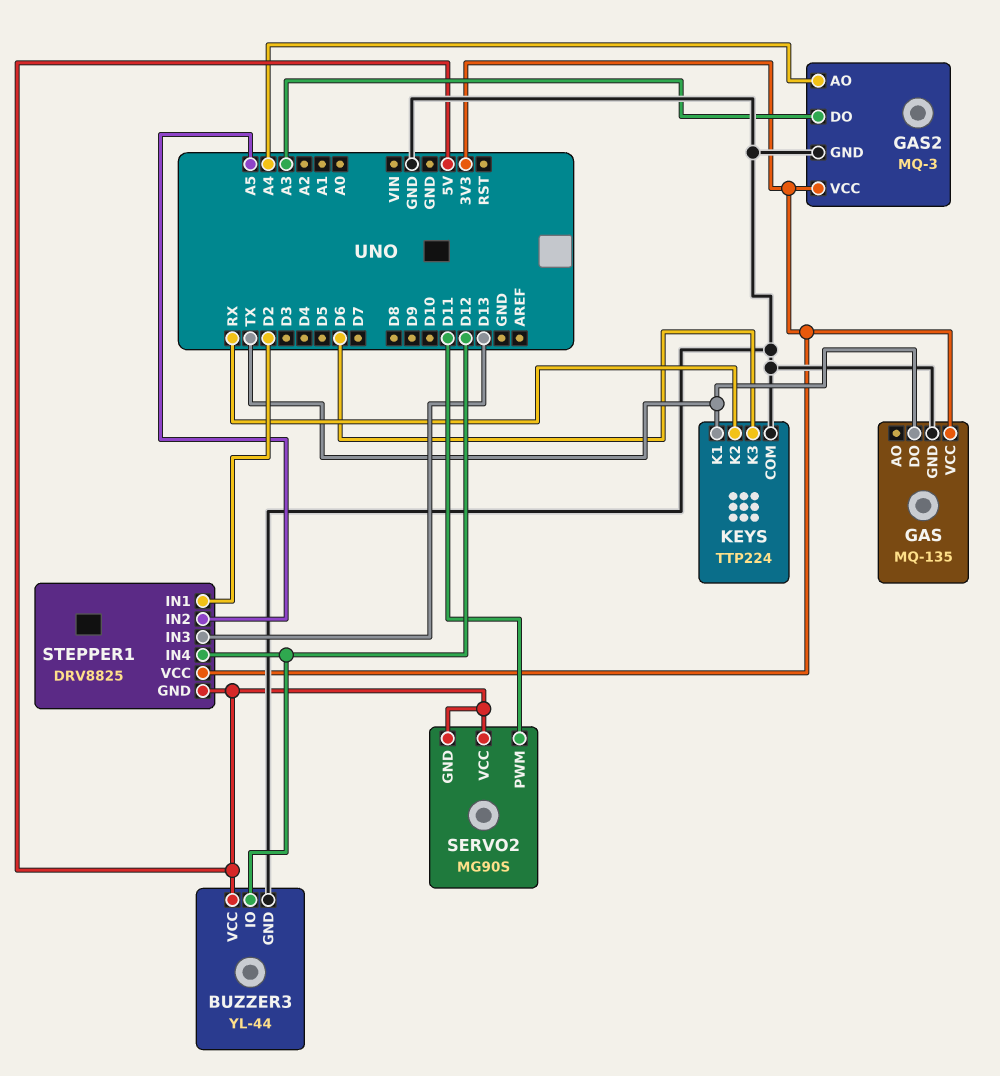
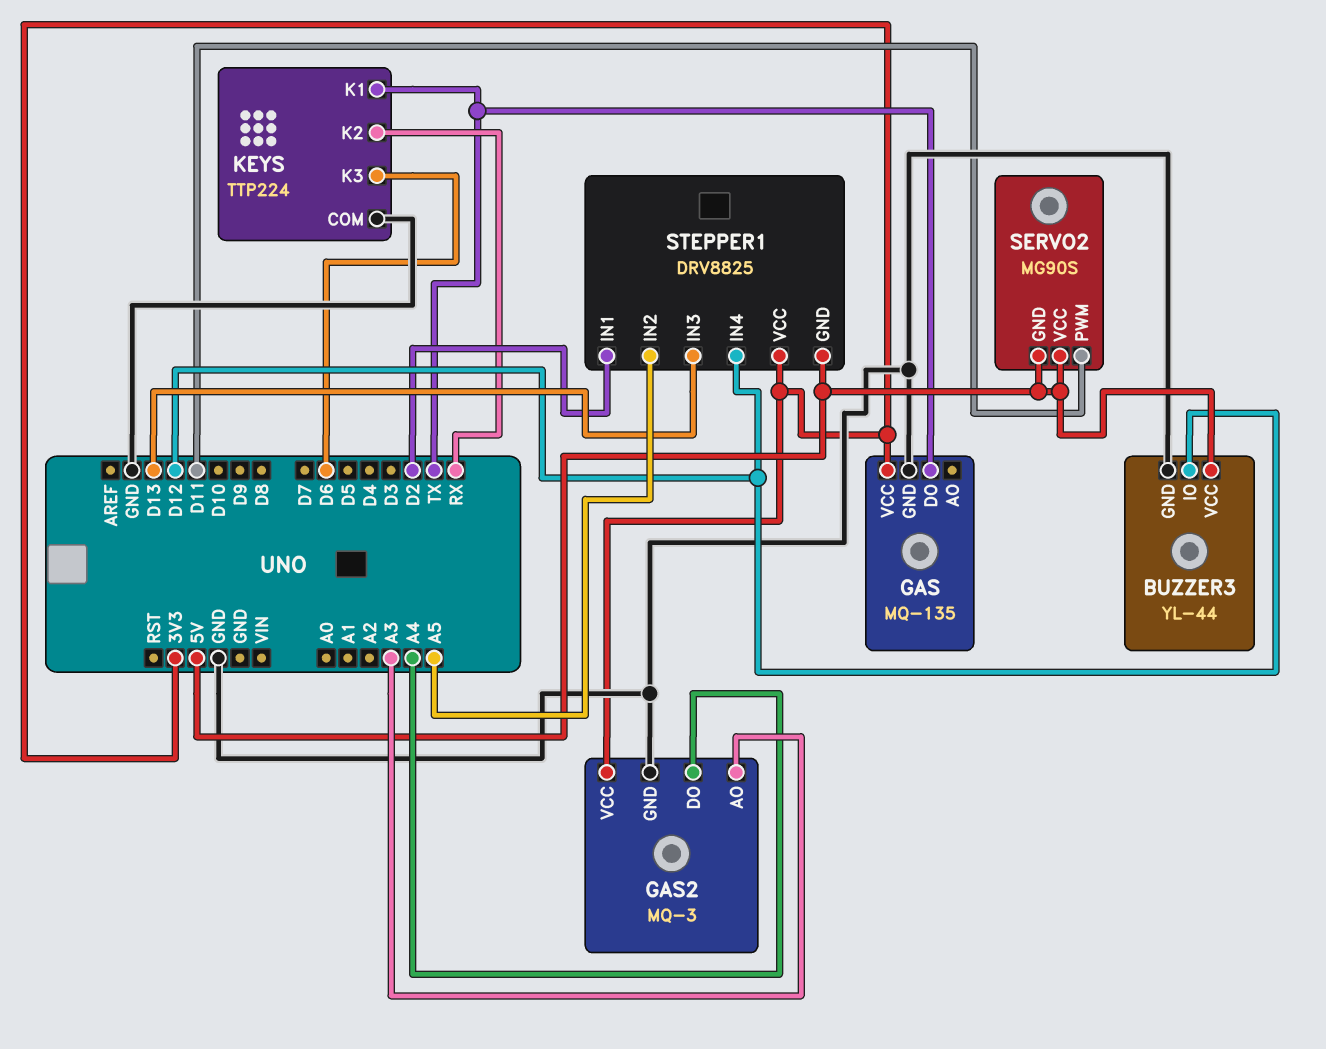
GAS2 pin AO: A4 -> A3
GAS2 pin DO: A3 -> A4

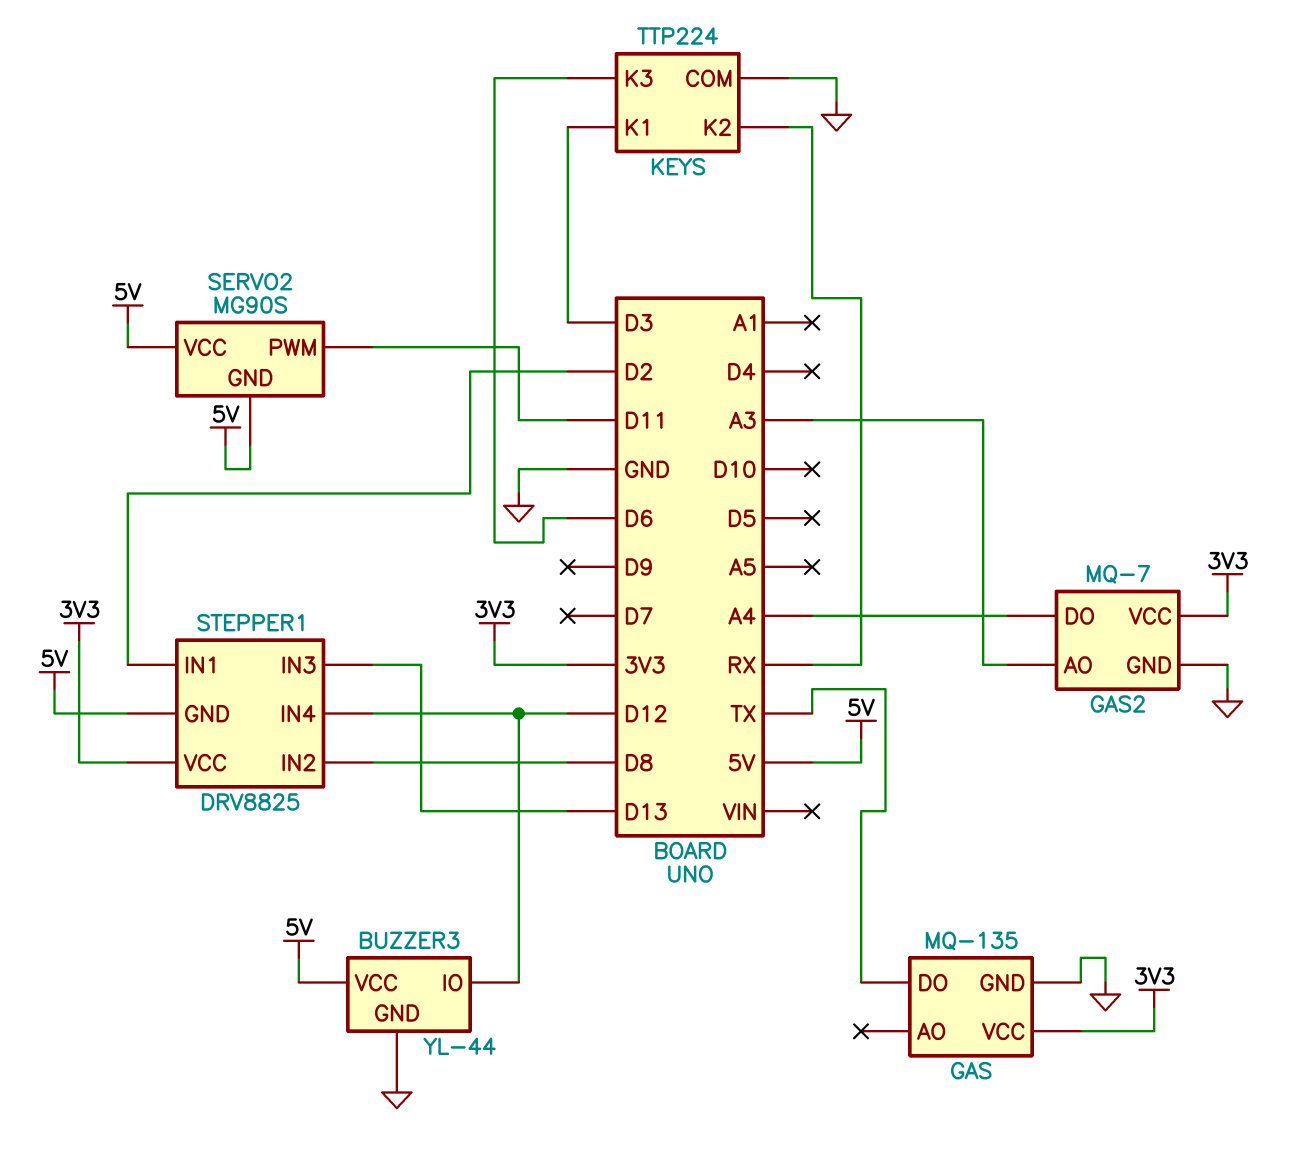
GAS2: MQ-3 -> MQ-7
KEYS pin K1: TX -> D3
STEPPER1 pin IN2: A5 -> D8

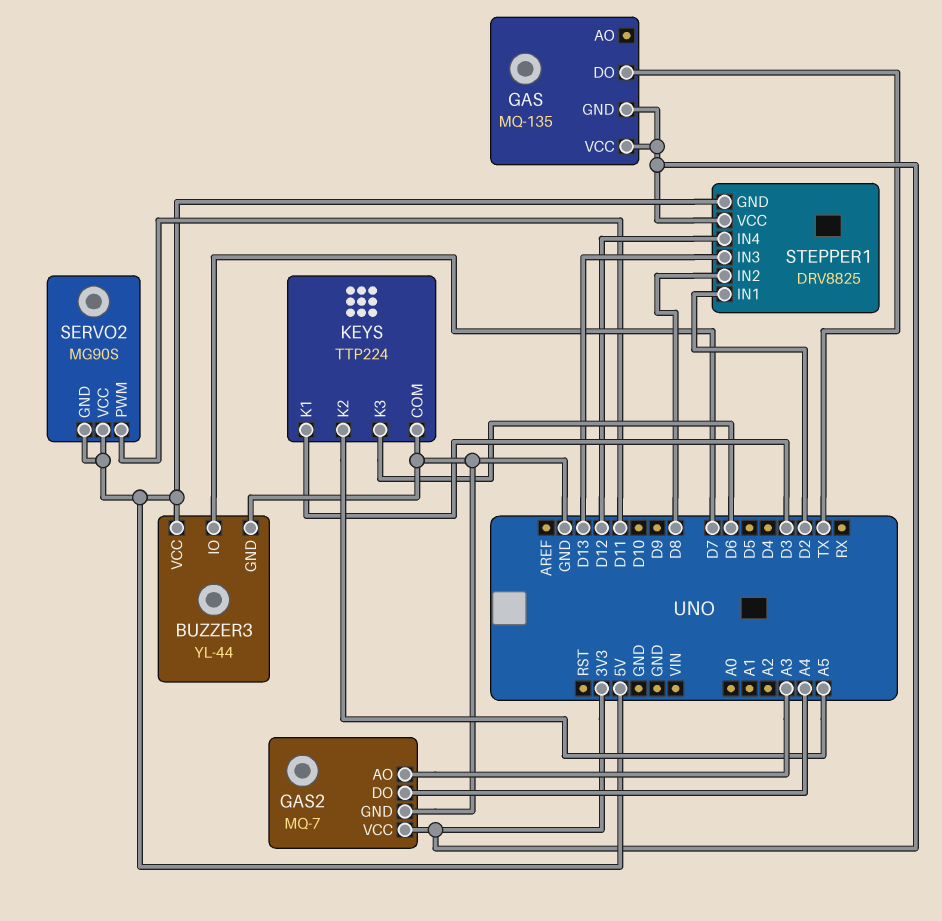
BUZZER3 pin IO: D12 -> D7
GAS pin GND: GND -> 3V3
KEYS pin K2: RX -> A5

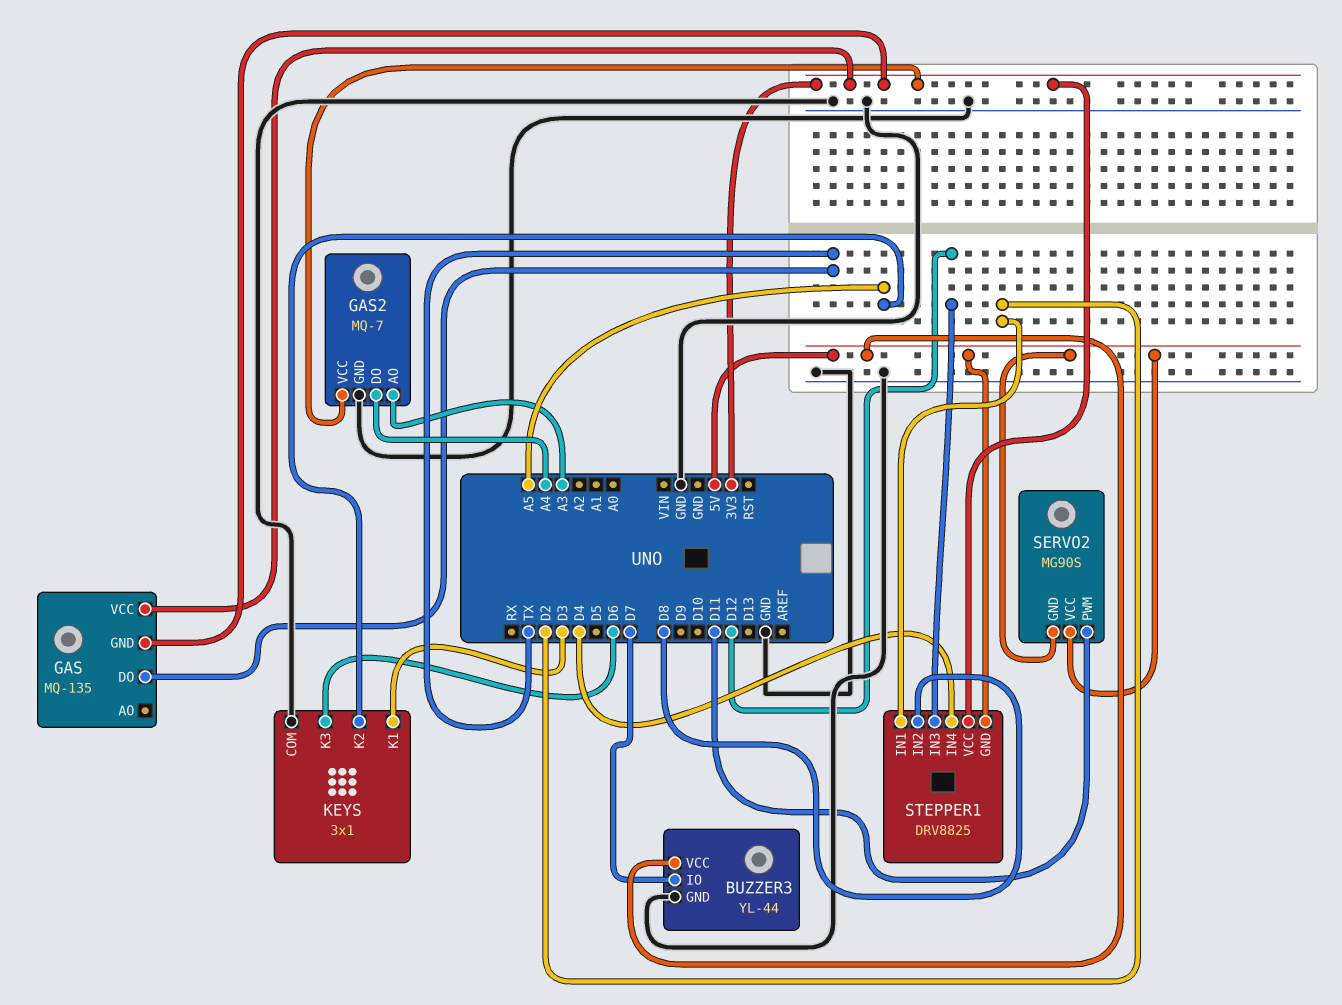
KEYS: TTP224 -> 3x1
STEPPER1 pin IN3: D13 -> D12
STEPPER1 pin IN4: D12 -> D4

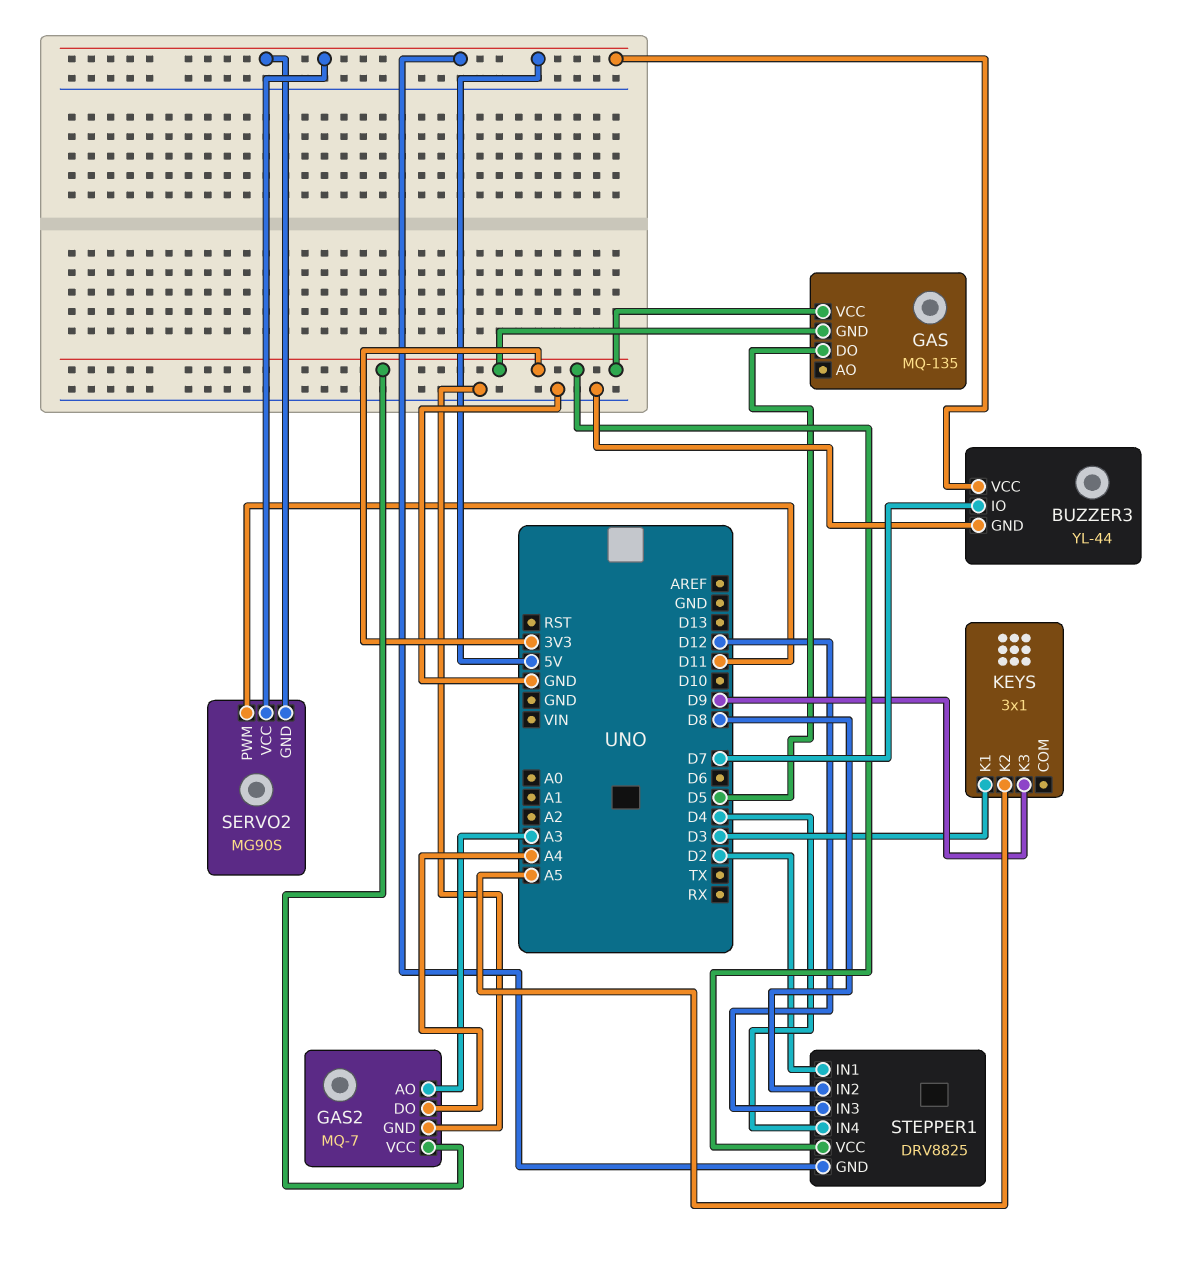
GAS pin DO: TX -> D5
KEYS pin COM: GND -> none
KEYS pin K3: D6 -> D9

